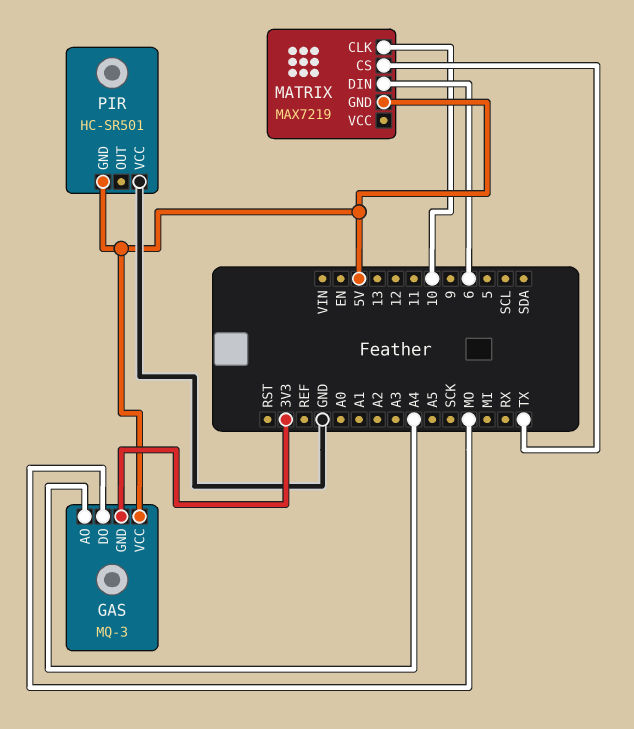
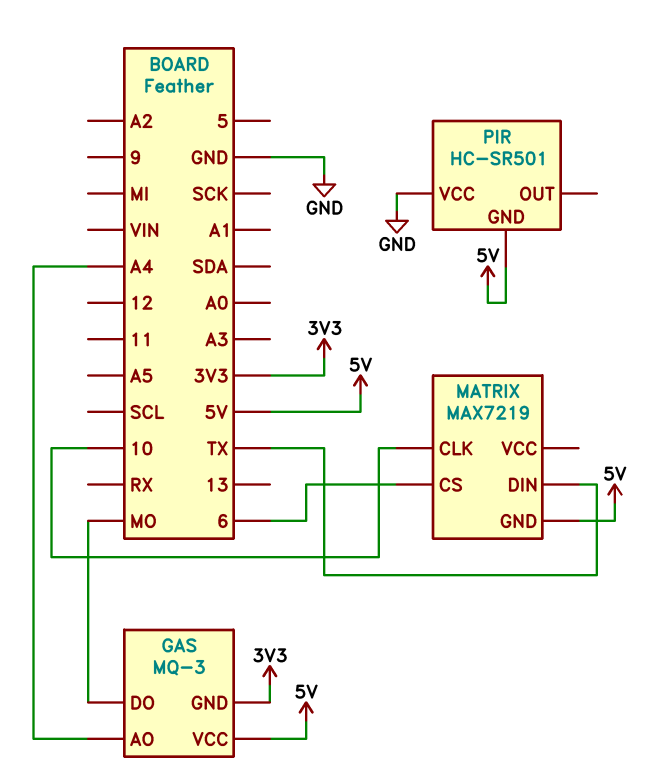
MATRIX pin CS: TX -> 6
MATRIX pin DIN: 6 -> TX

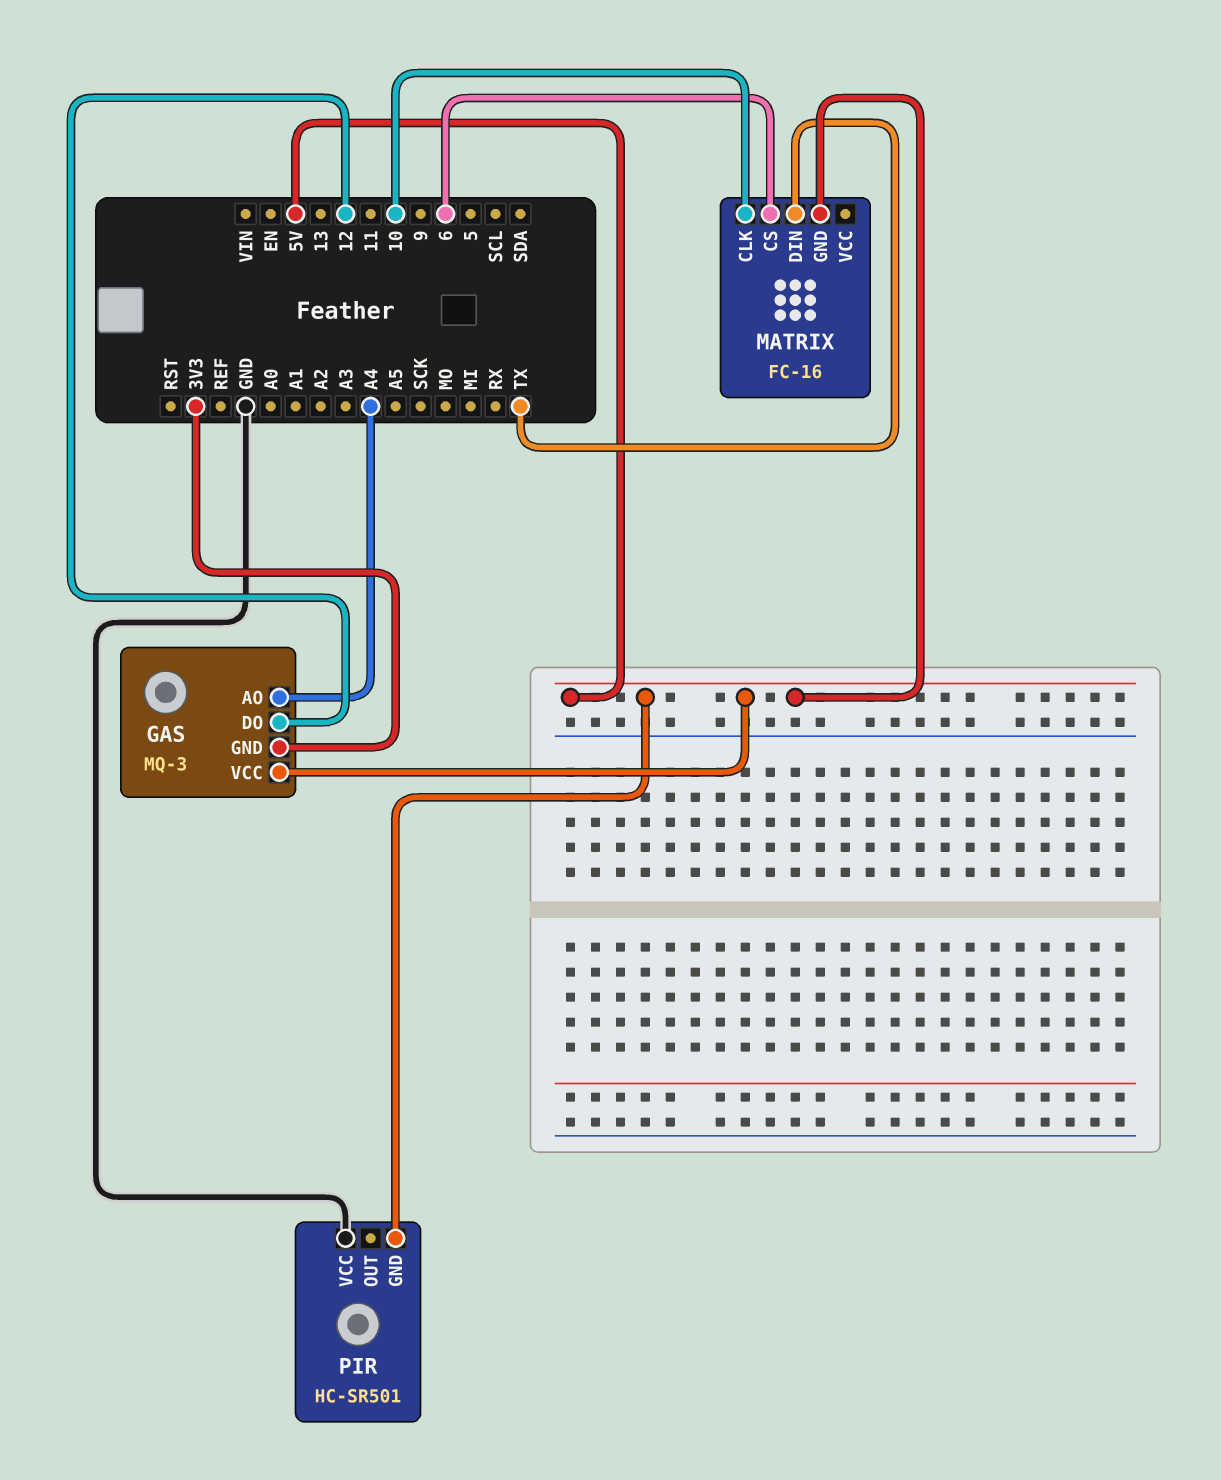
GAS pin DO: MO -> 12
MATRIX: MAX7219 -> FC-16

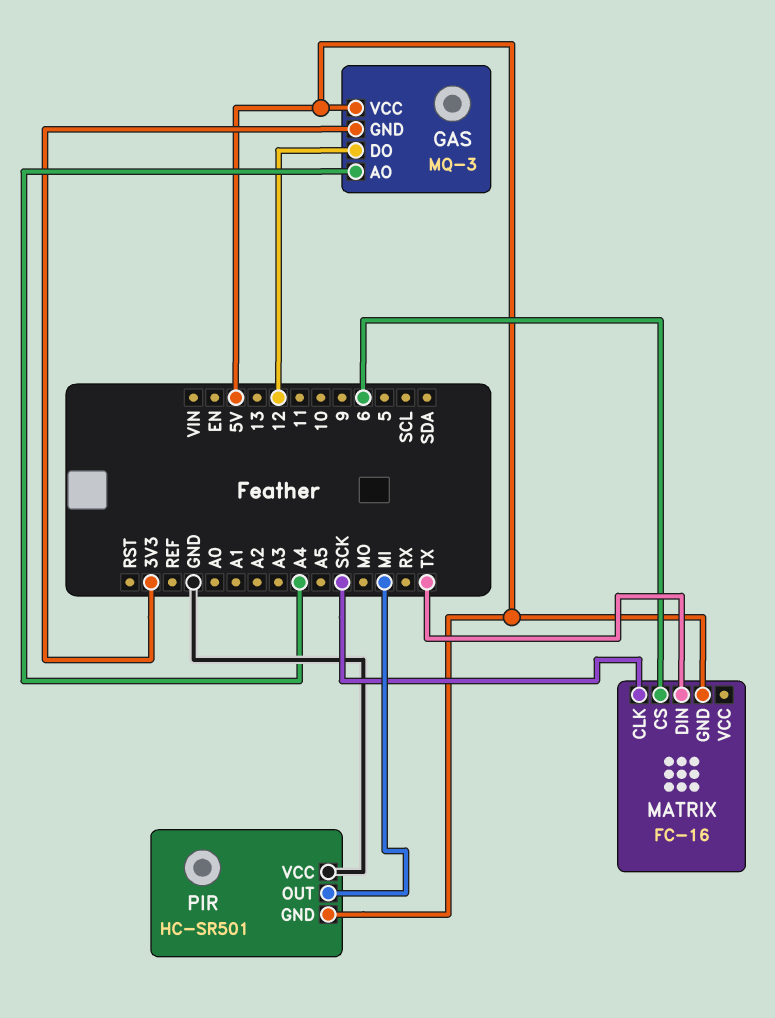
MATRIX pin CLK: 10 -> SCK
PIR pin OUT: none -> MI

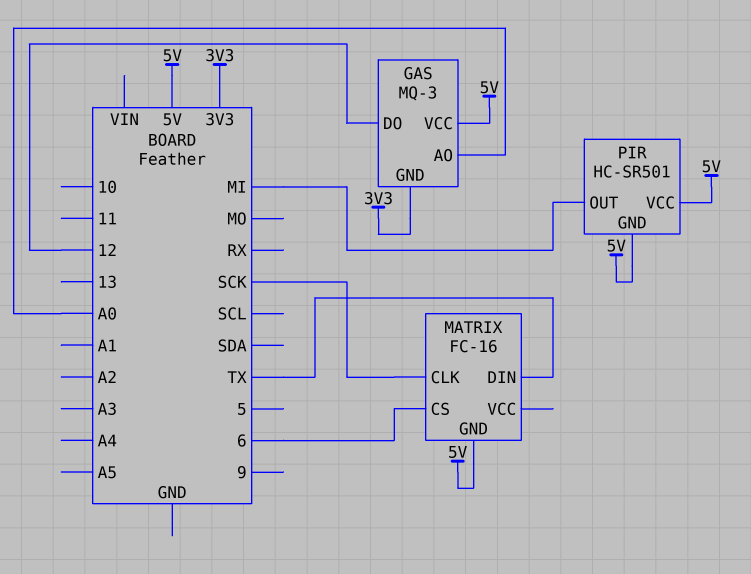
GAS pin AO: A4 -> A0
PIR pin VCC: GND -> 5V

